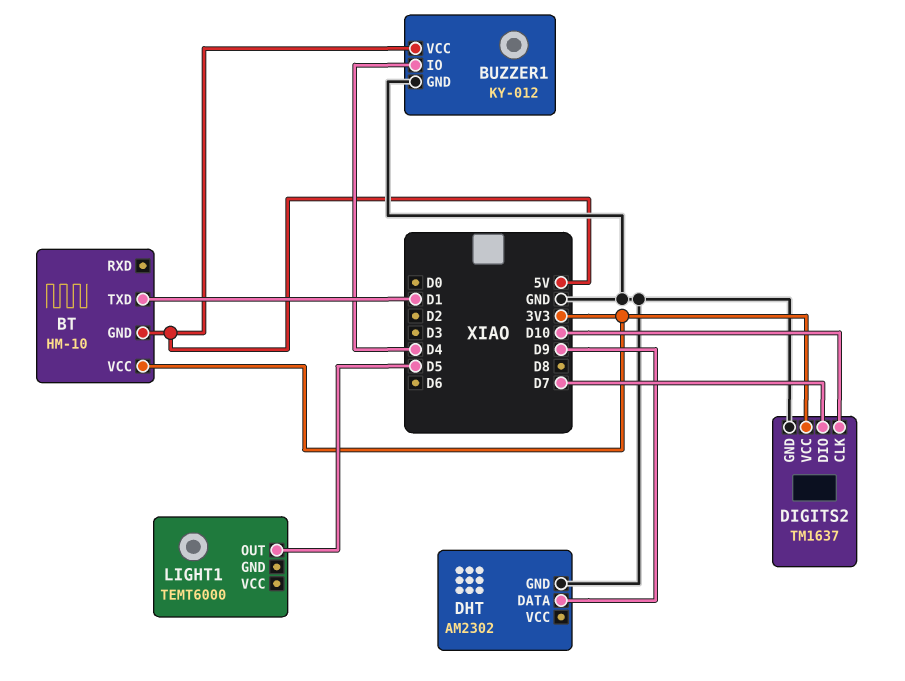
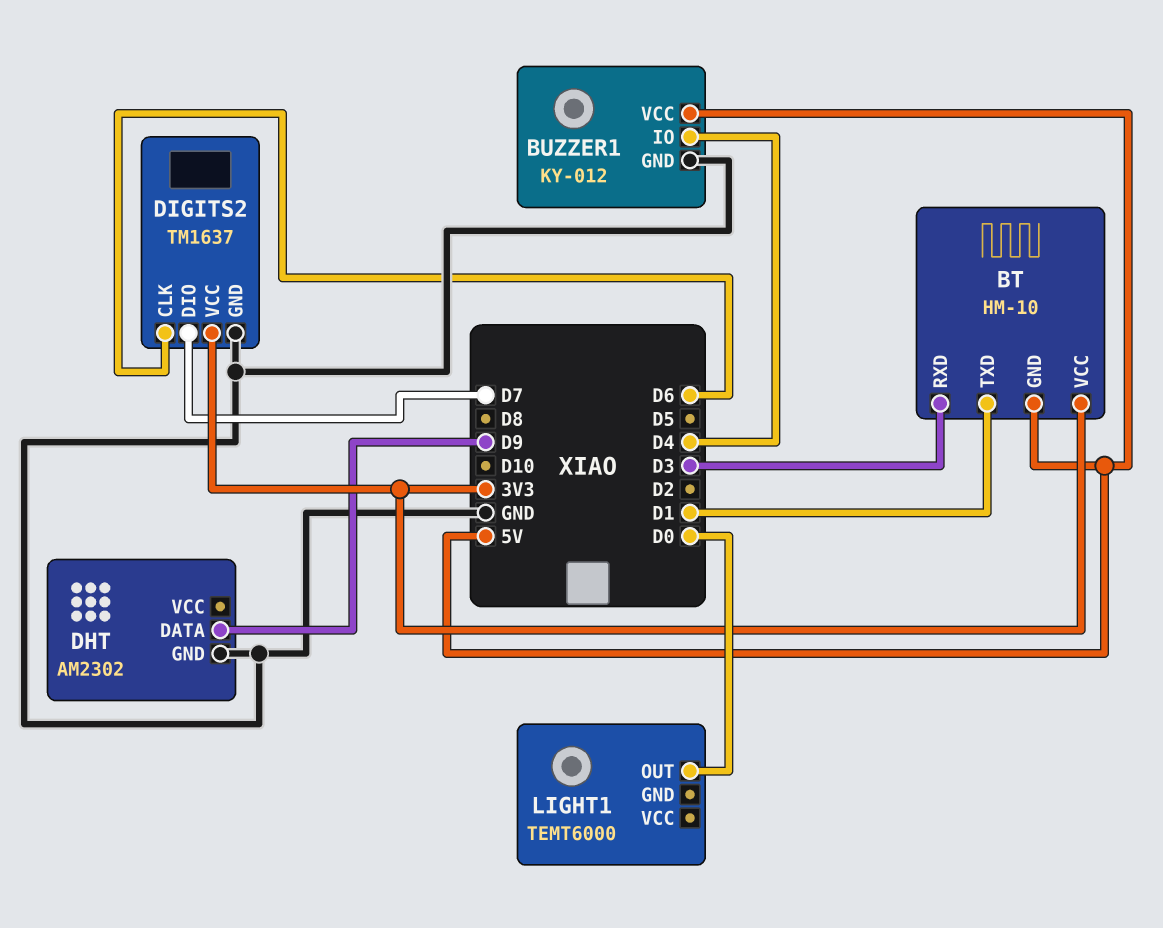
BT pin RXD: none -> D3
DIGITS2 pin CLK: D10 -> D6
LIGHT1 pin OUT: D5 -> D0

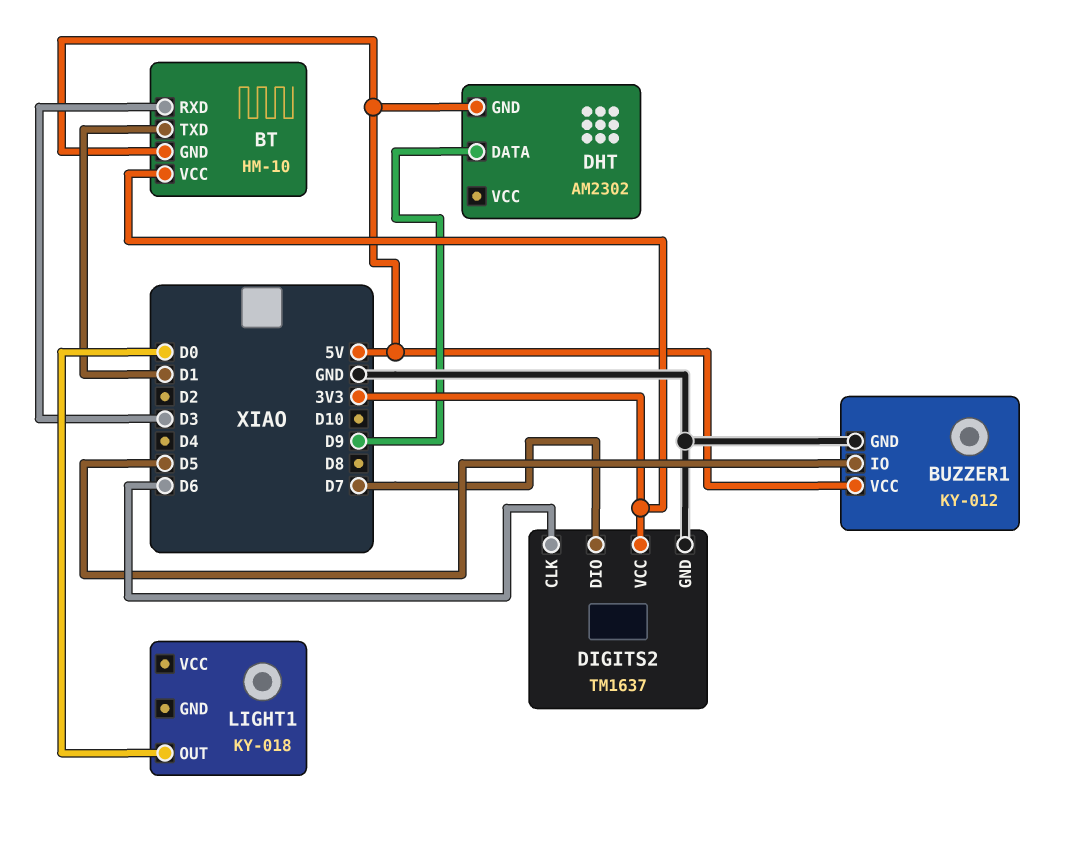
BUZZER1 pin IO: D4 -> D5
DHT pin GND: GND -> 5V
LIGHT1: TEMT6000 -> KY-018

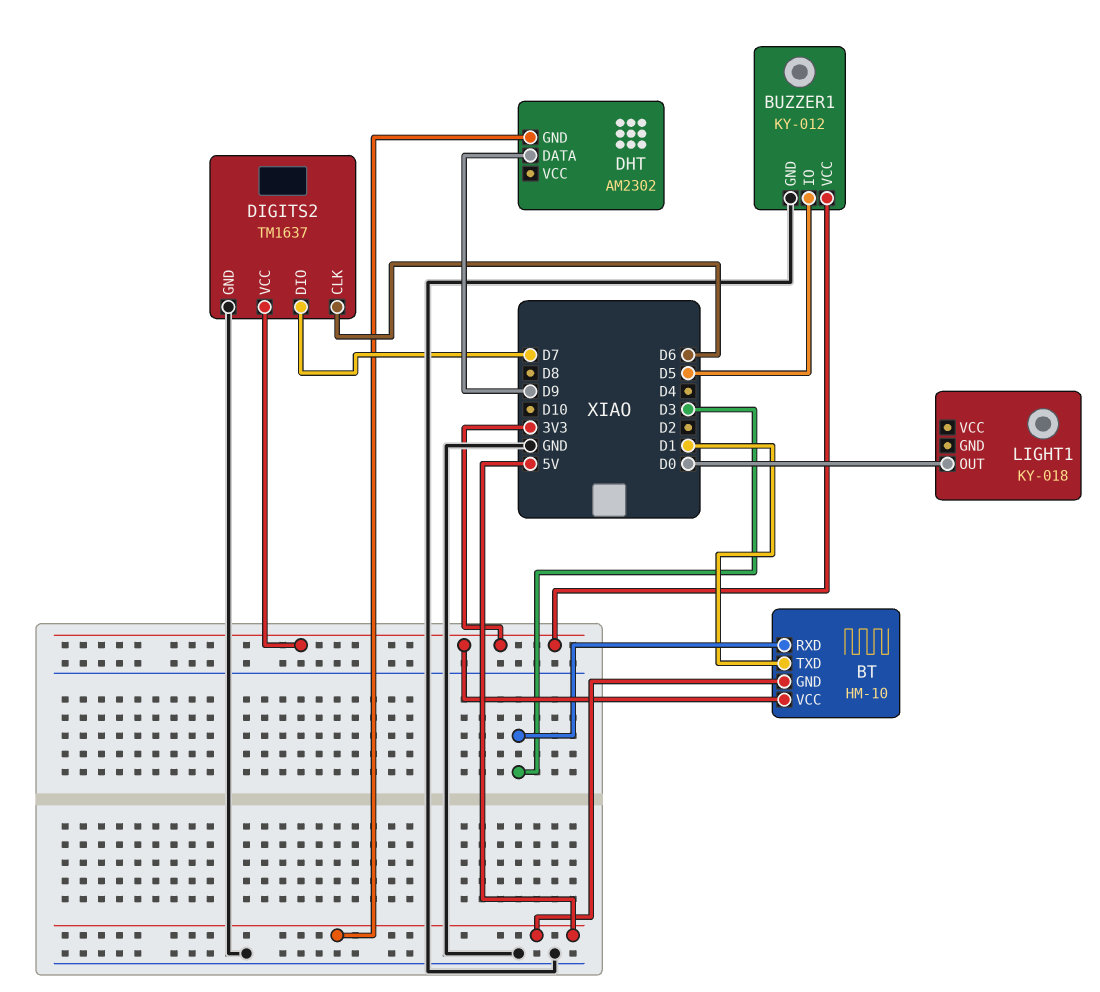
BUZZER1 pin VCC: 5V -> 3V3

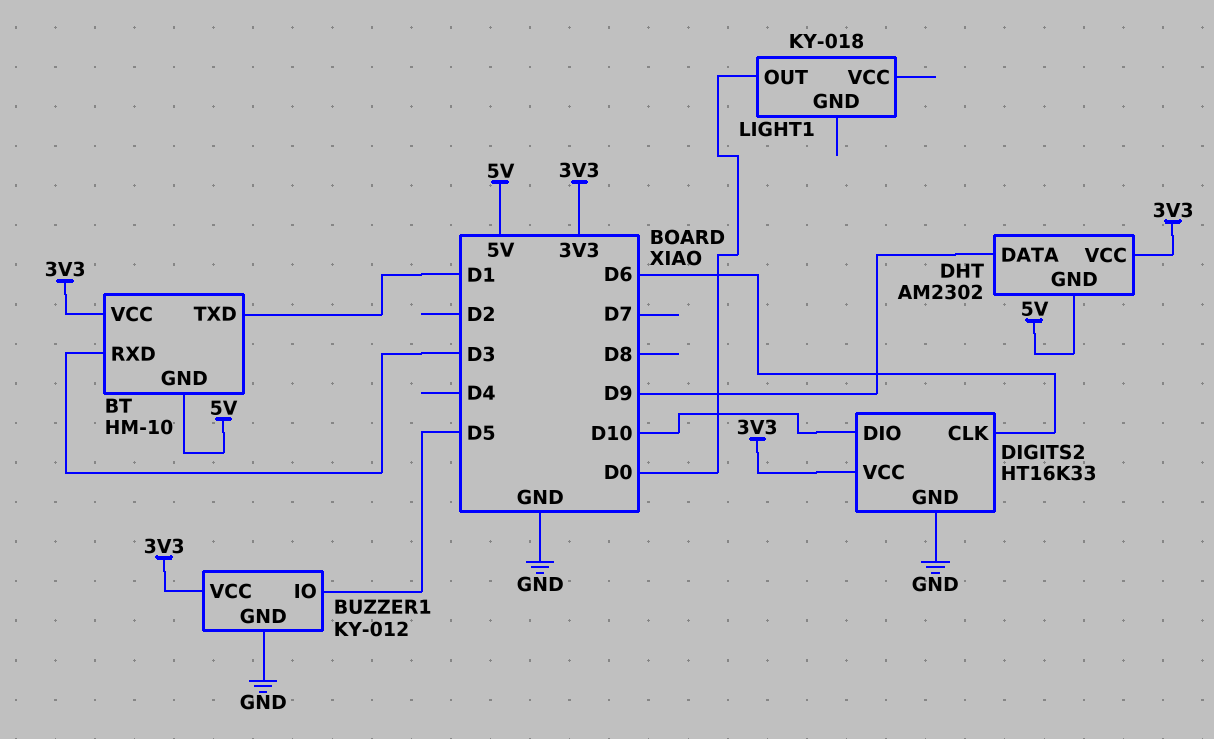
DHT pin VCC: none -> 3V3
DIGITS2: TM1637 -> HT16K33
DIGITS2 pin DIO: D7 -> D10

